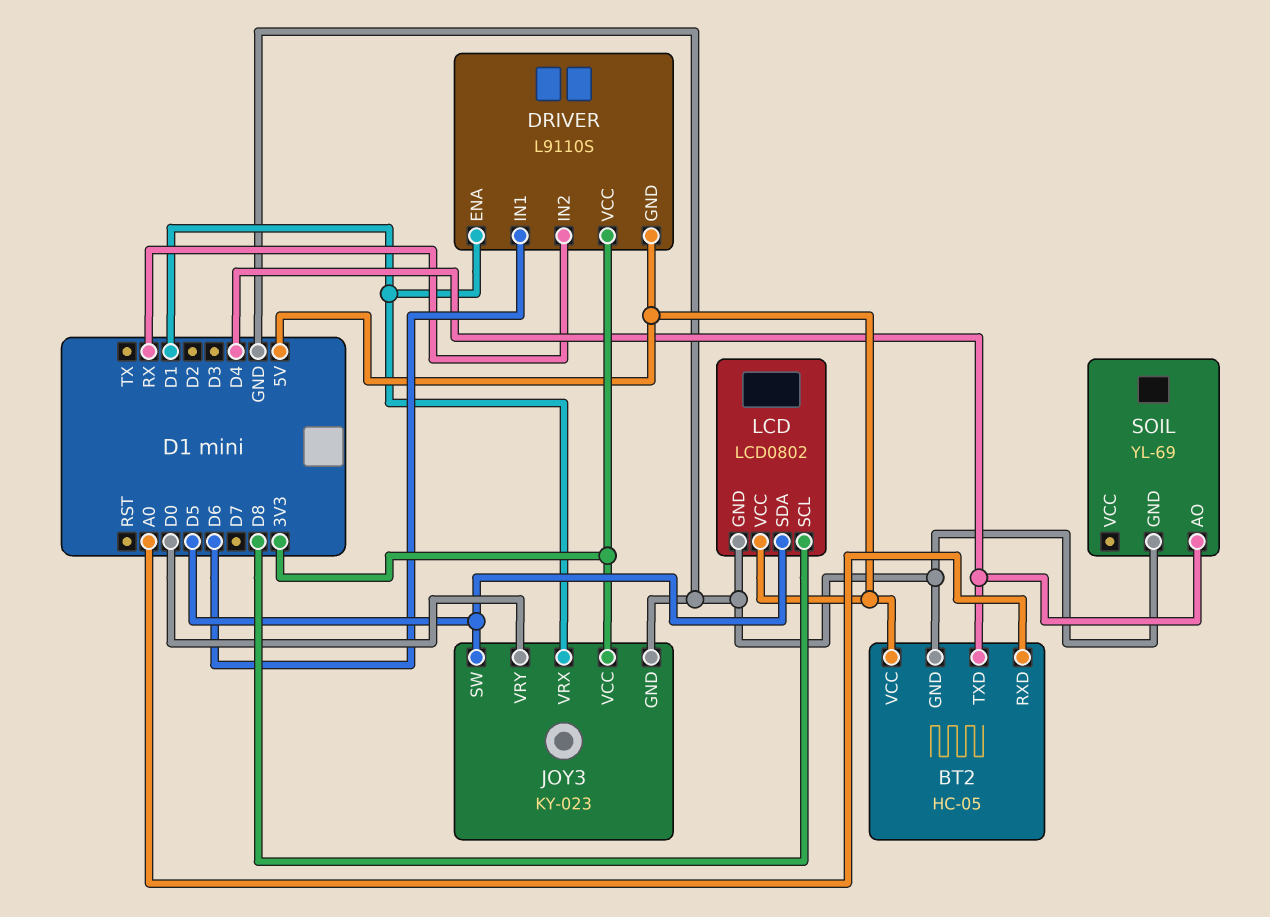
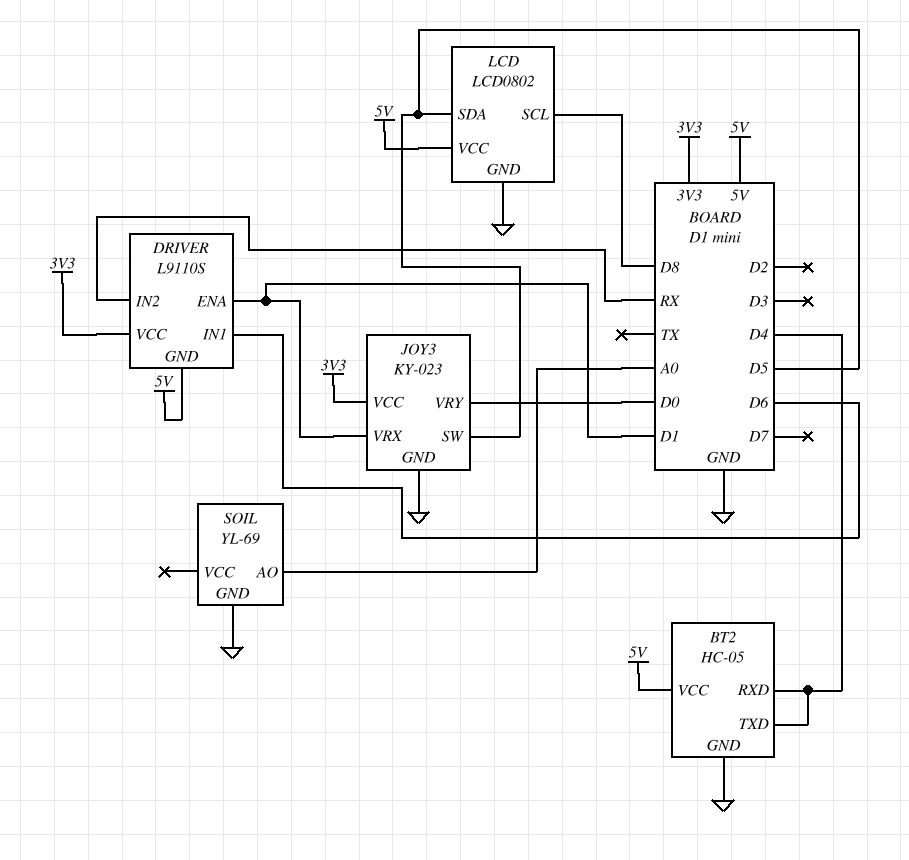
BT2 pin RXD: A0 -> D4
SOIL pin AO: D4 -> A0

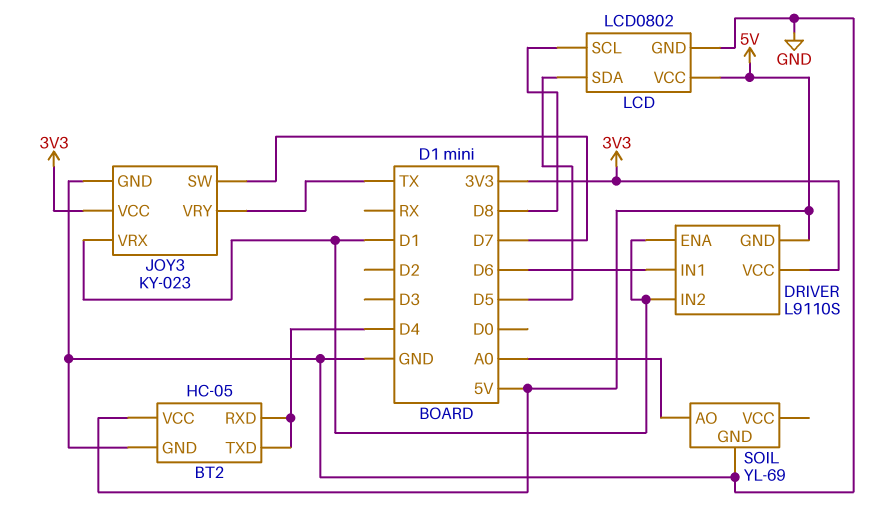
DRIVER pin IN2: RX -> D1
JOY3 pin SW: D5 -> D7
JOY3 pin VRY: D0 -> TX

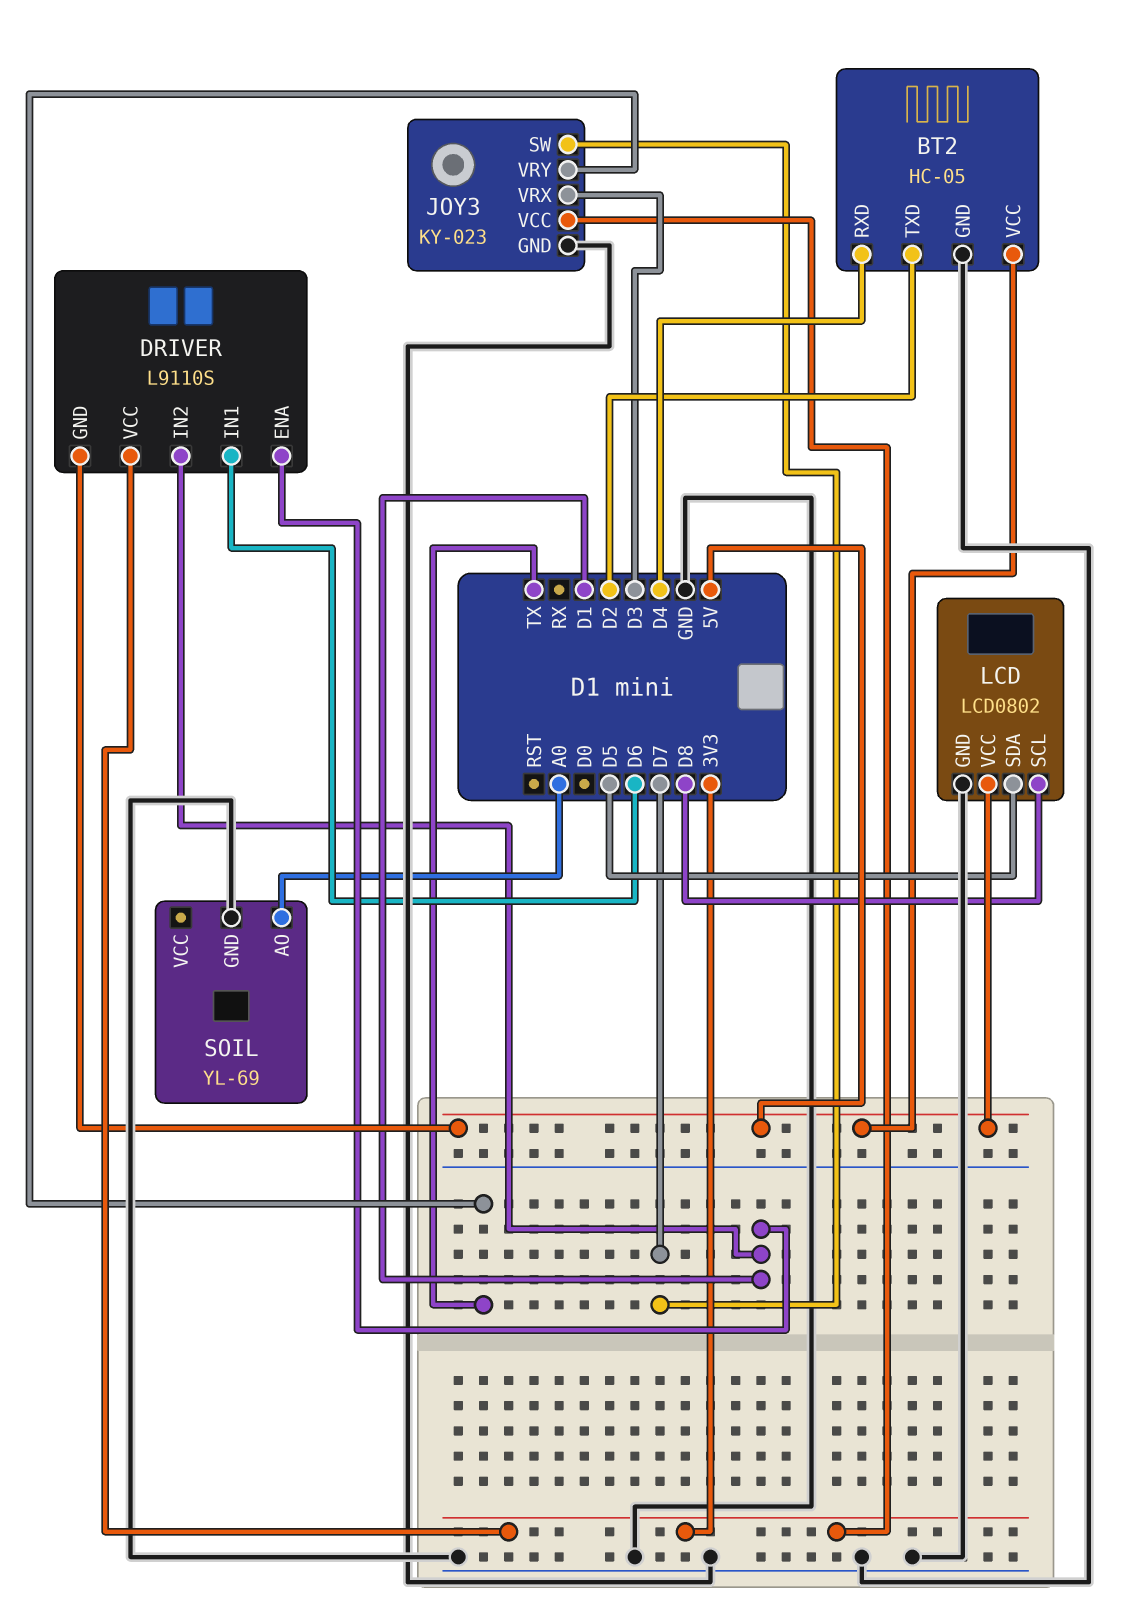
BT2 pin TXD: D4 -> D2
JOY3 pin VRX: D1 -> D3

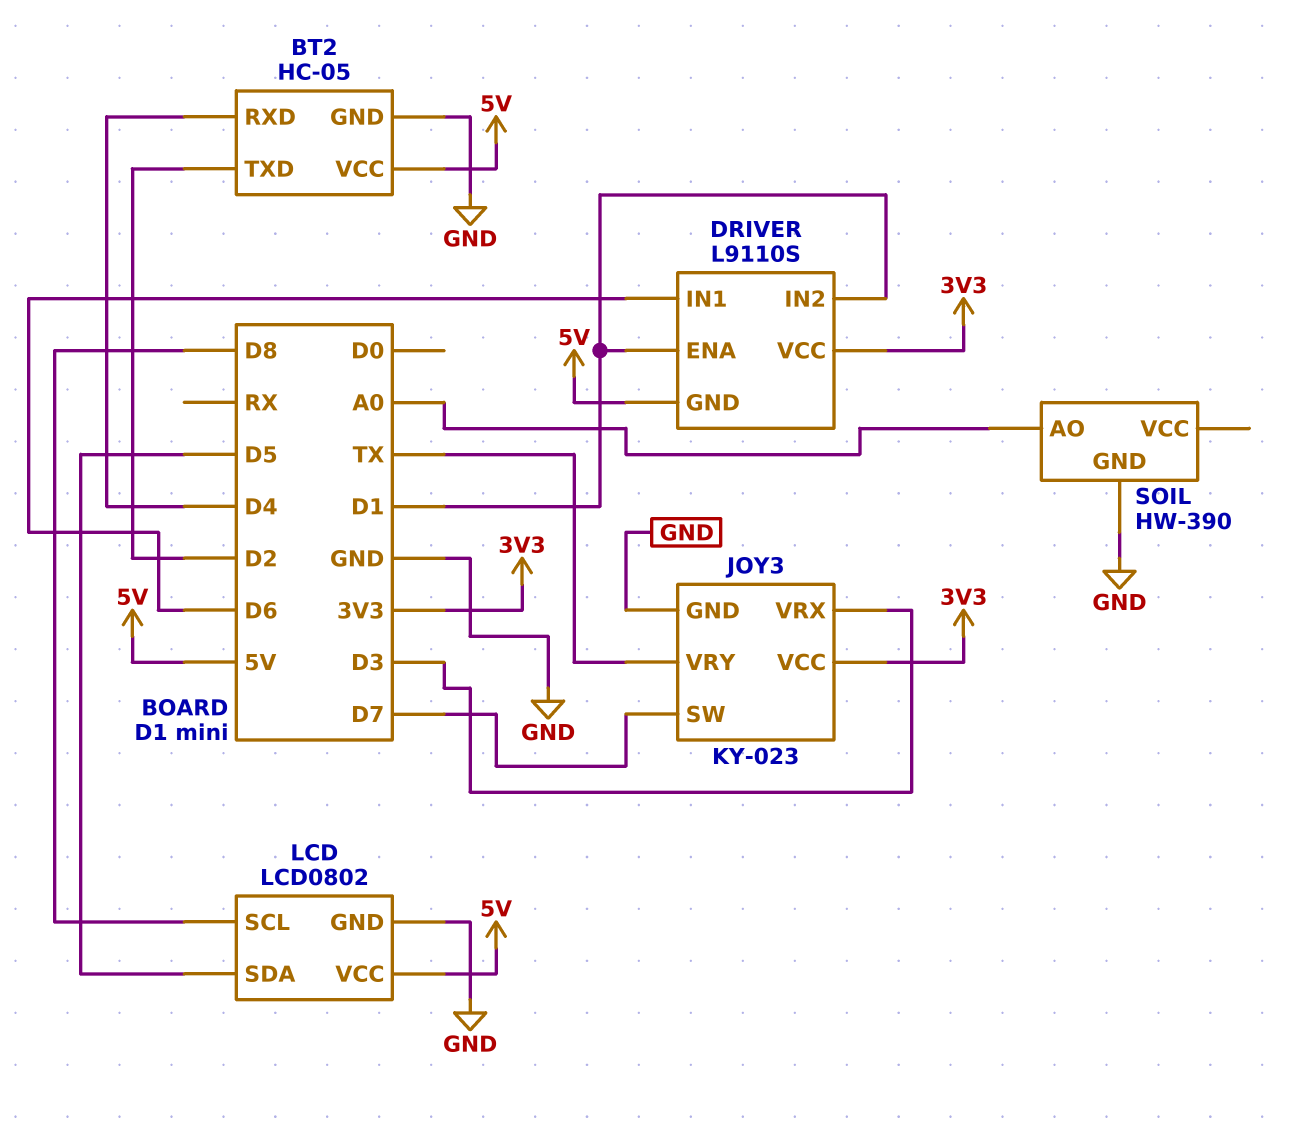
SOIL: YL-69 -> HW-390

